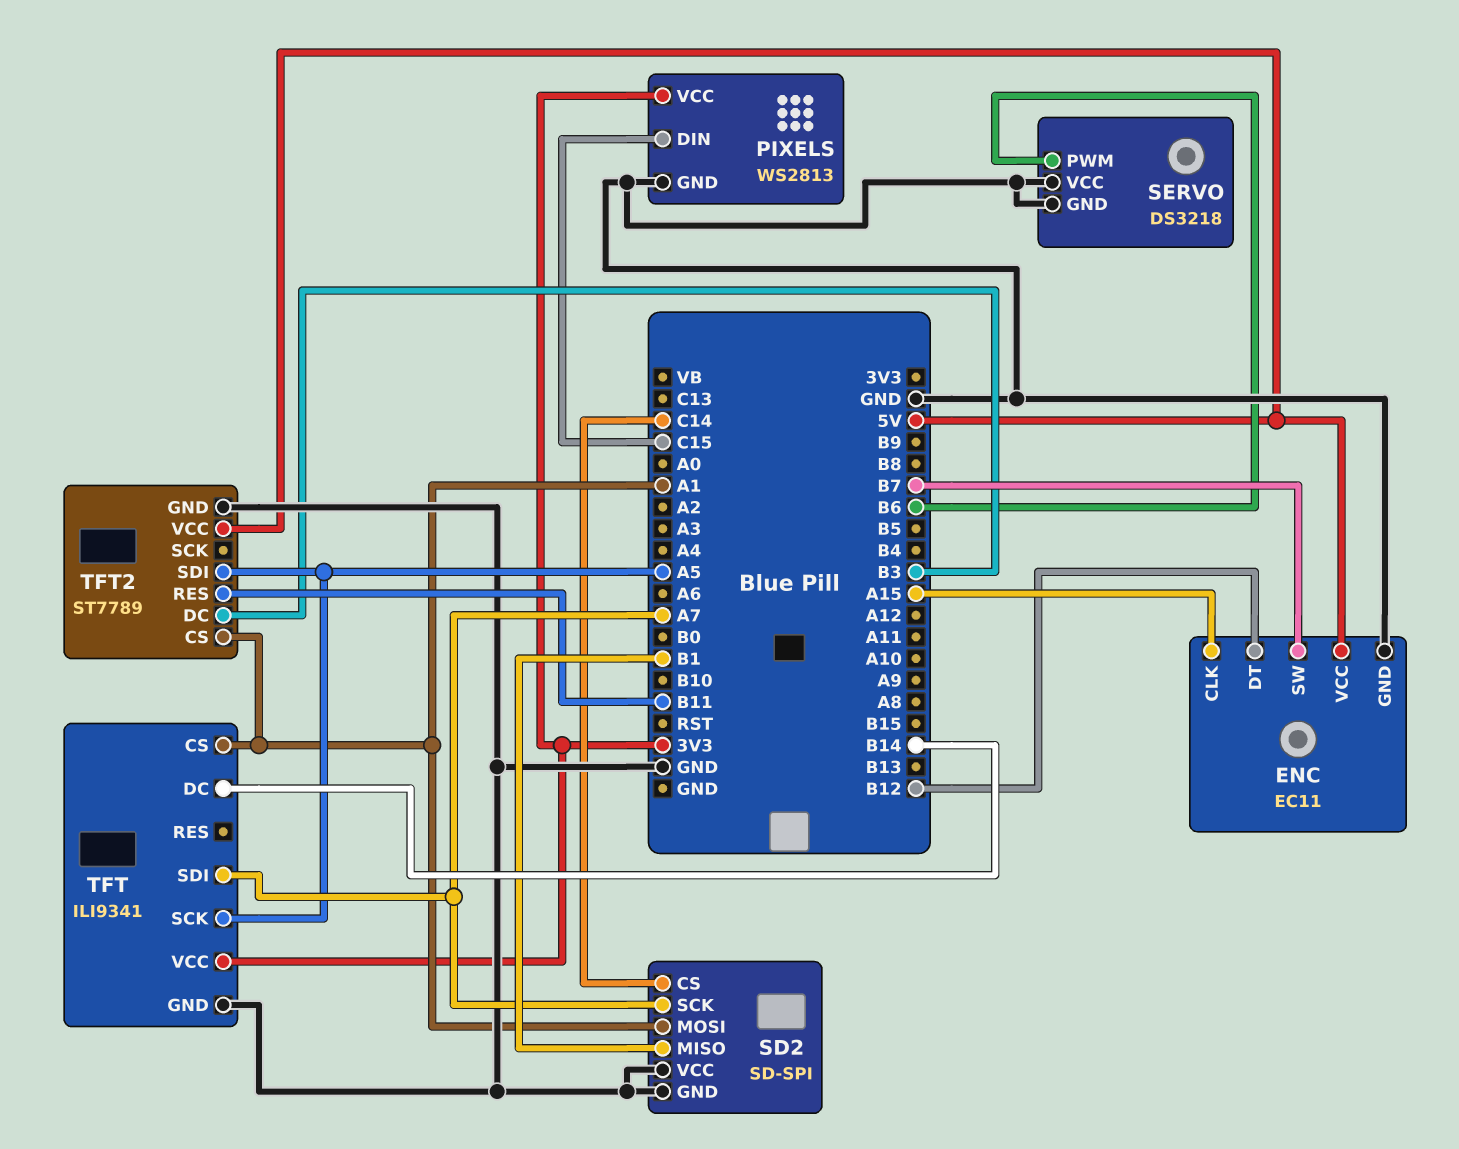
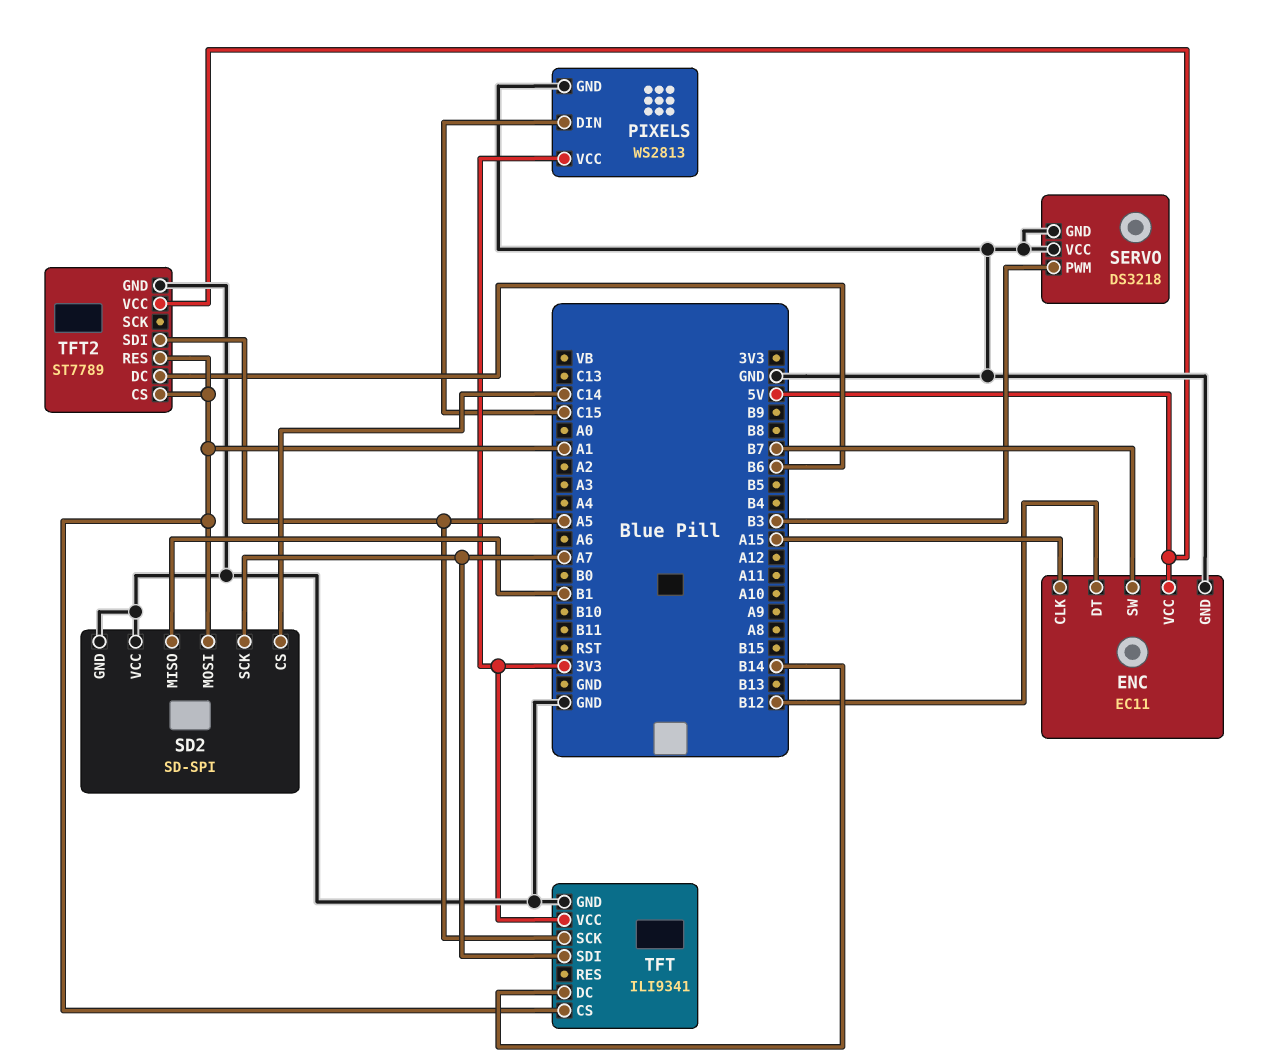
SERVO pin PWM: B6 -> B3
TFT2 pin DC: B3 -> B6
TFT2 pin RES: B11 -> A1

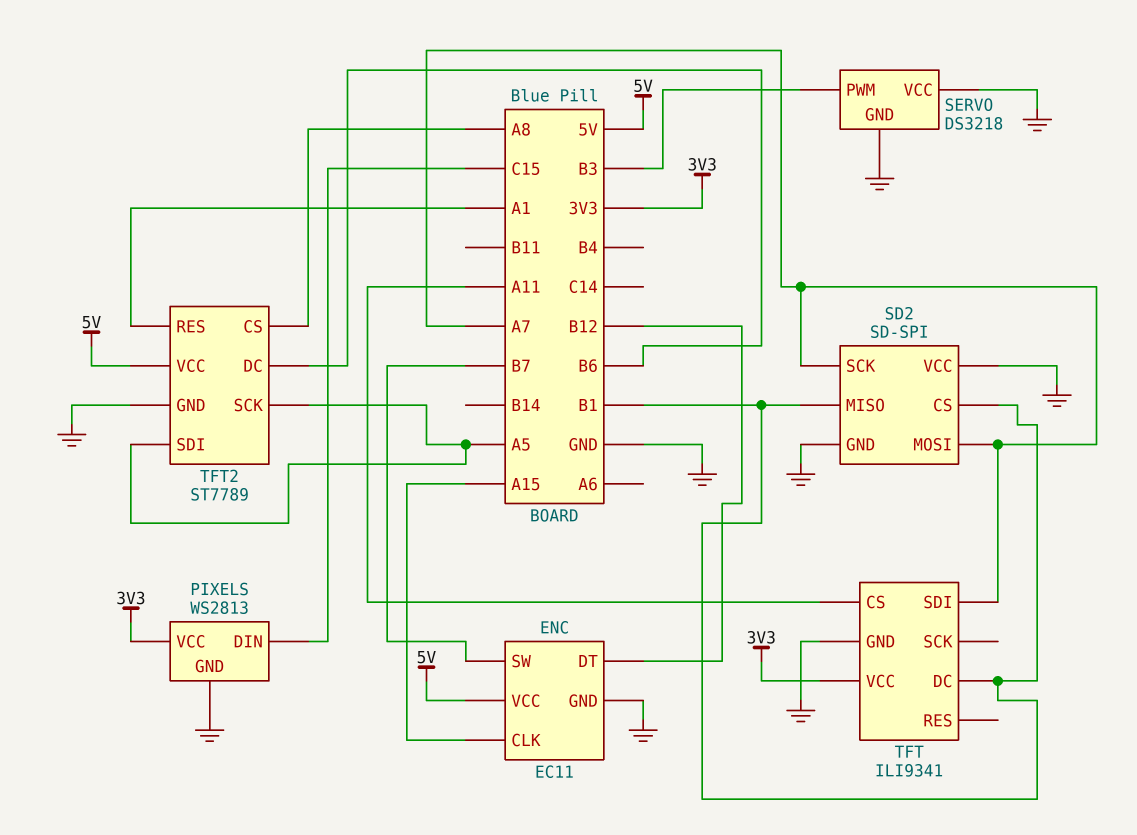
SD2 pin CS: C14 -> B1
SD2 pin MOSI: A1 -> A7
TFT pin CS: A1 -> A11
TFT pin DC: B14 -> B1
TFT pin SCK: A5 -> none
TFT2 pin CS: A1 -> A8
TFT2 pin SCK: none -> A5

